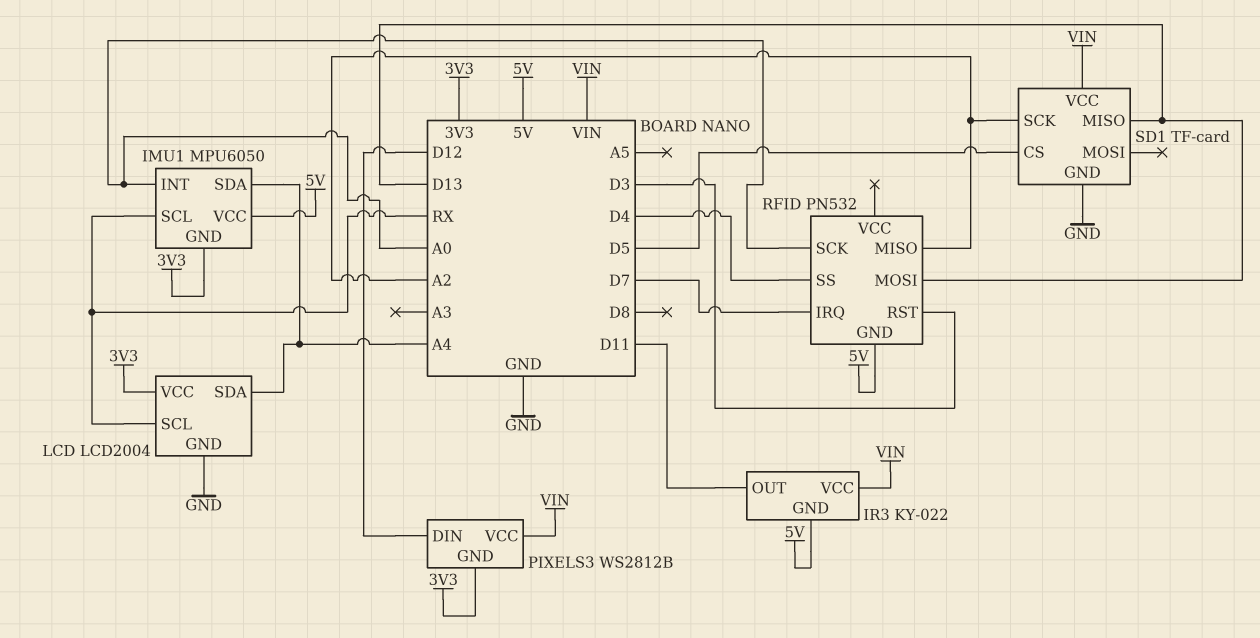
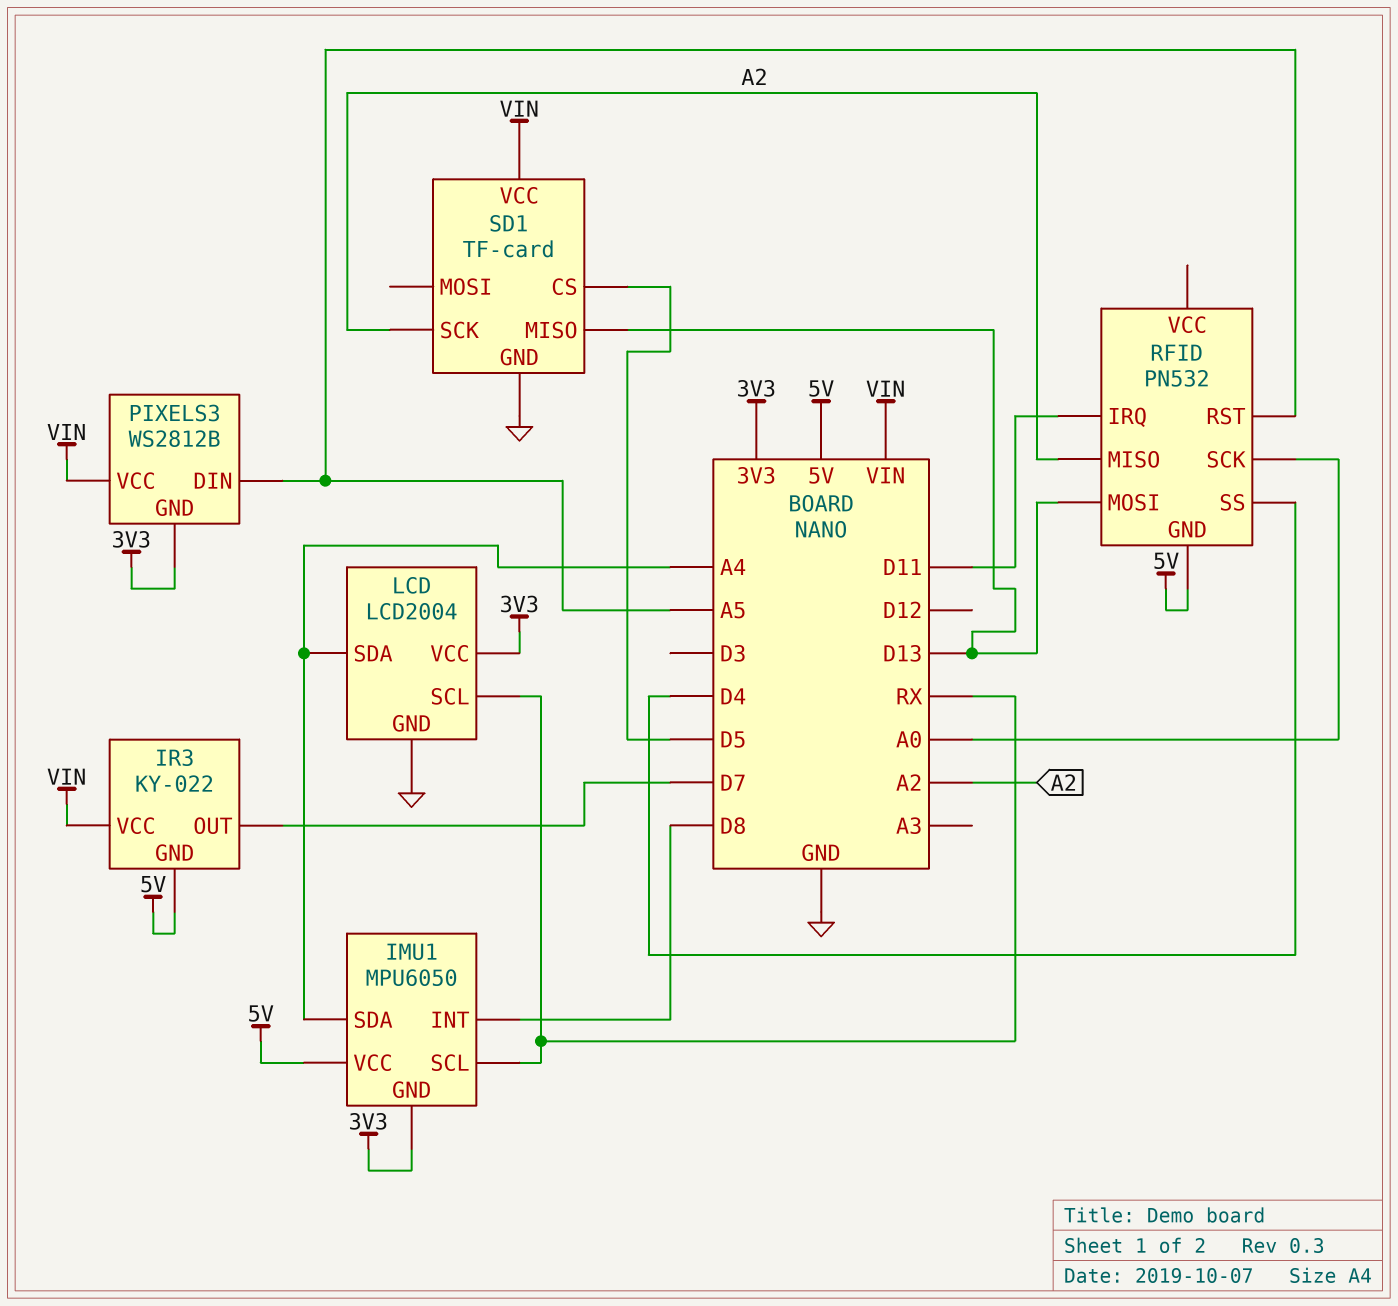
IMU1 pin INT: A0 -> D8
IR3 pin OUT: D11 -> D7
PIXELS3 pin DIN: D12 -> A5
RFID pin IRQ: D7 -> D11
RFID pin RST: D3 -> A5

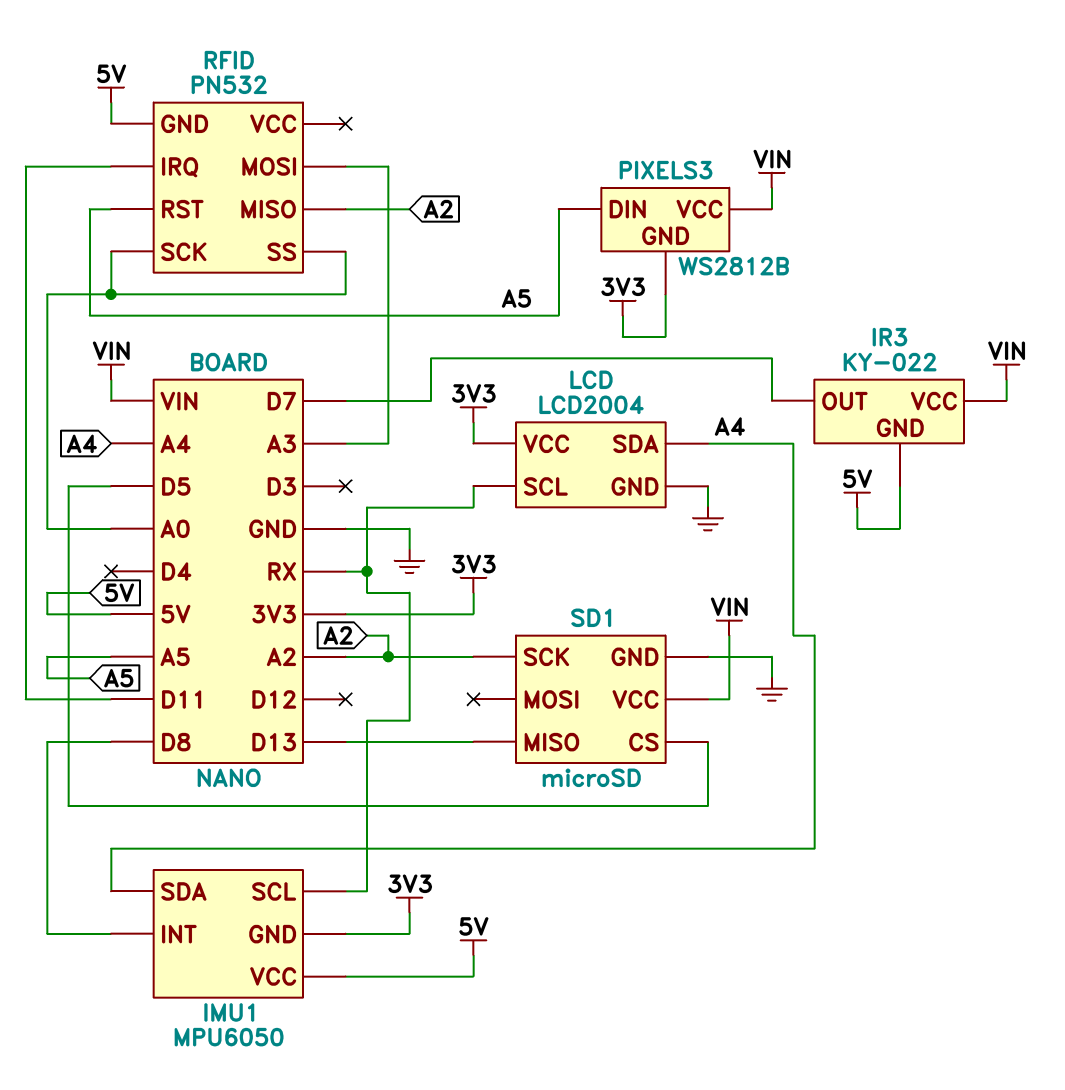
RFID pin MOSI: D13 -> A3
RFID pin SS: D4 -> A0
SD1: TF-card -> microSD

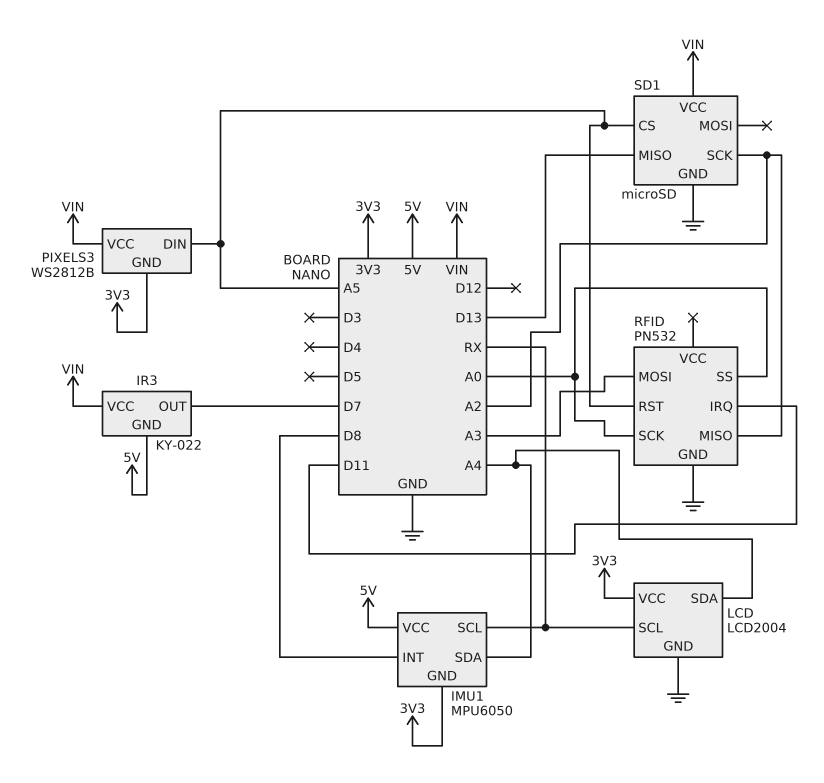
RFID pin GND: 5V -> GND
SD1 pin CS: D5 -> A5

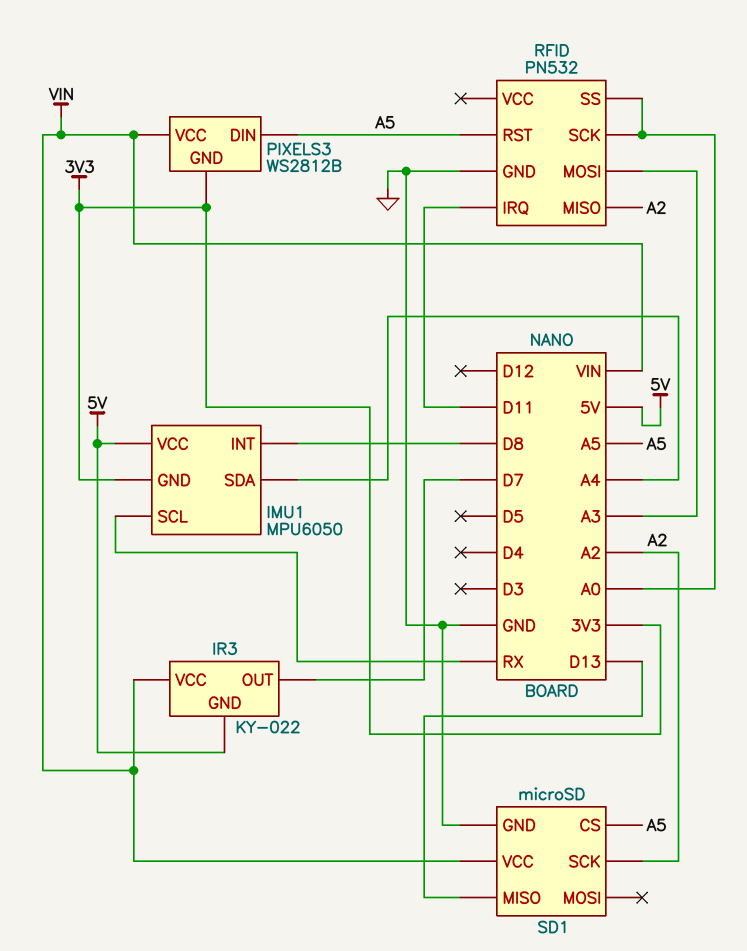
LCD: LCD2004 -> none
LCD pin GND: GND -> none
LCD pin SCL: RX -> none
LCD pin SDA: A4 -> none
LCD pin VCC: 3V3 -> none

